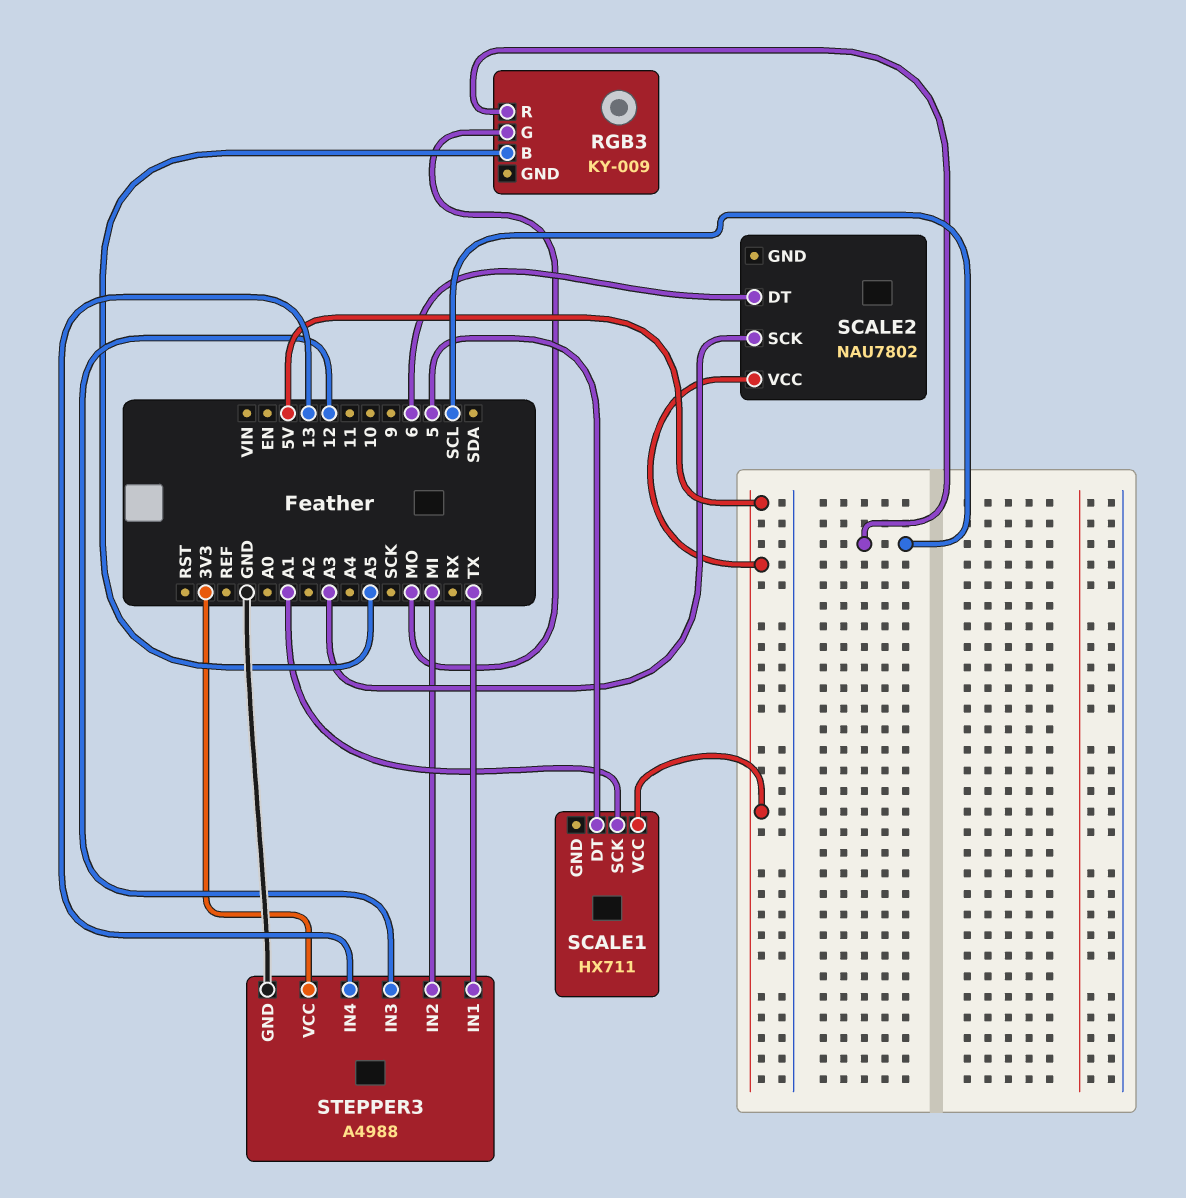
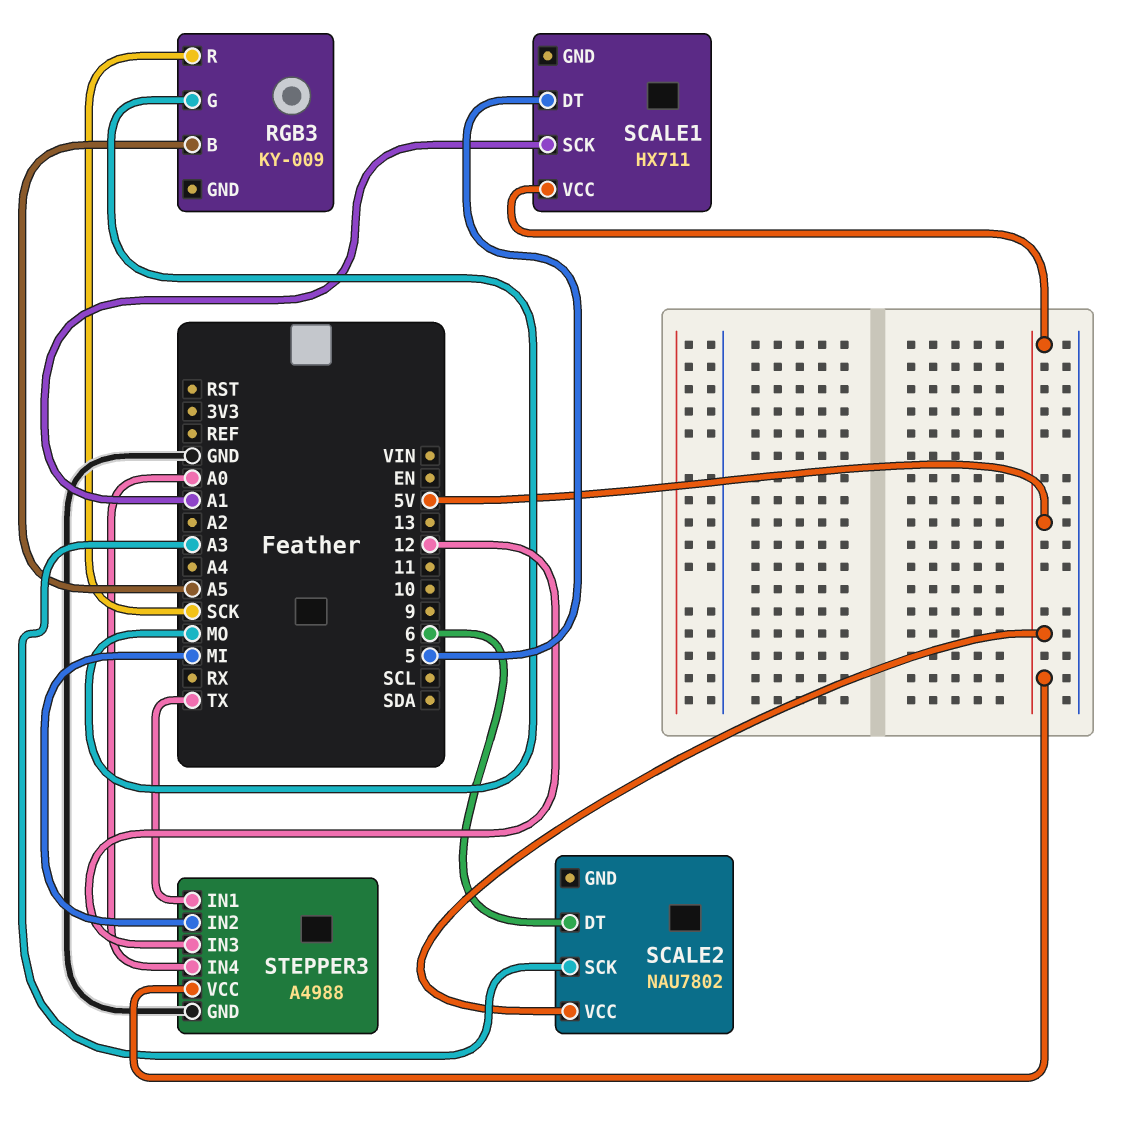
RGB3 pin R: SCL -> SCK
STEPPER3 pin IN4: 13 -> A0
STEPPER3 pin VCC: 3V3 -> 5V

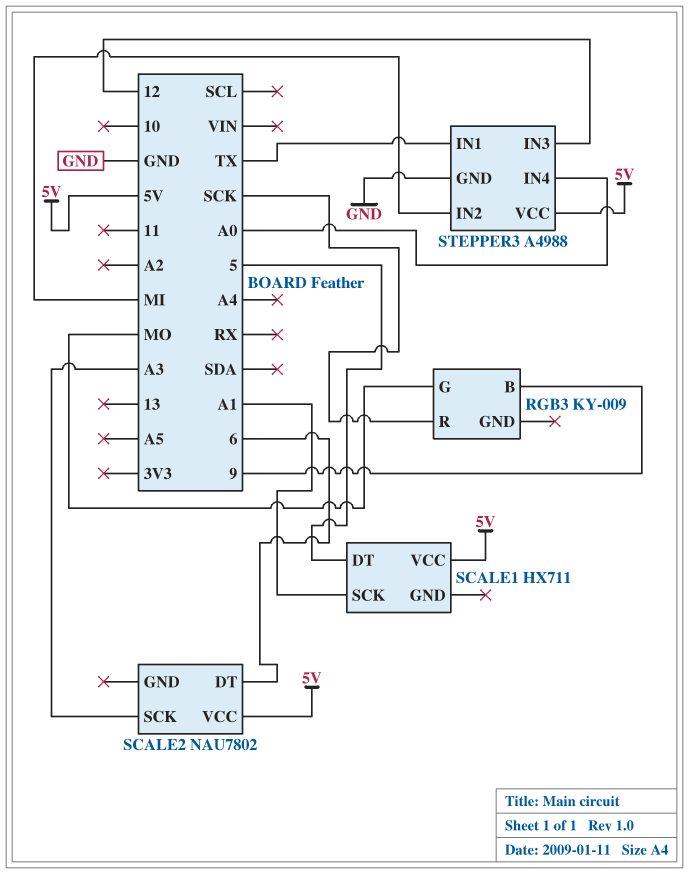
RGB3 pin B: A5 -> 9

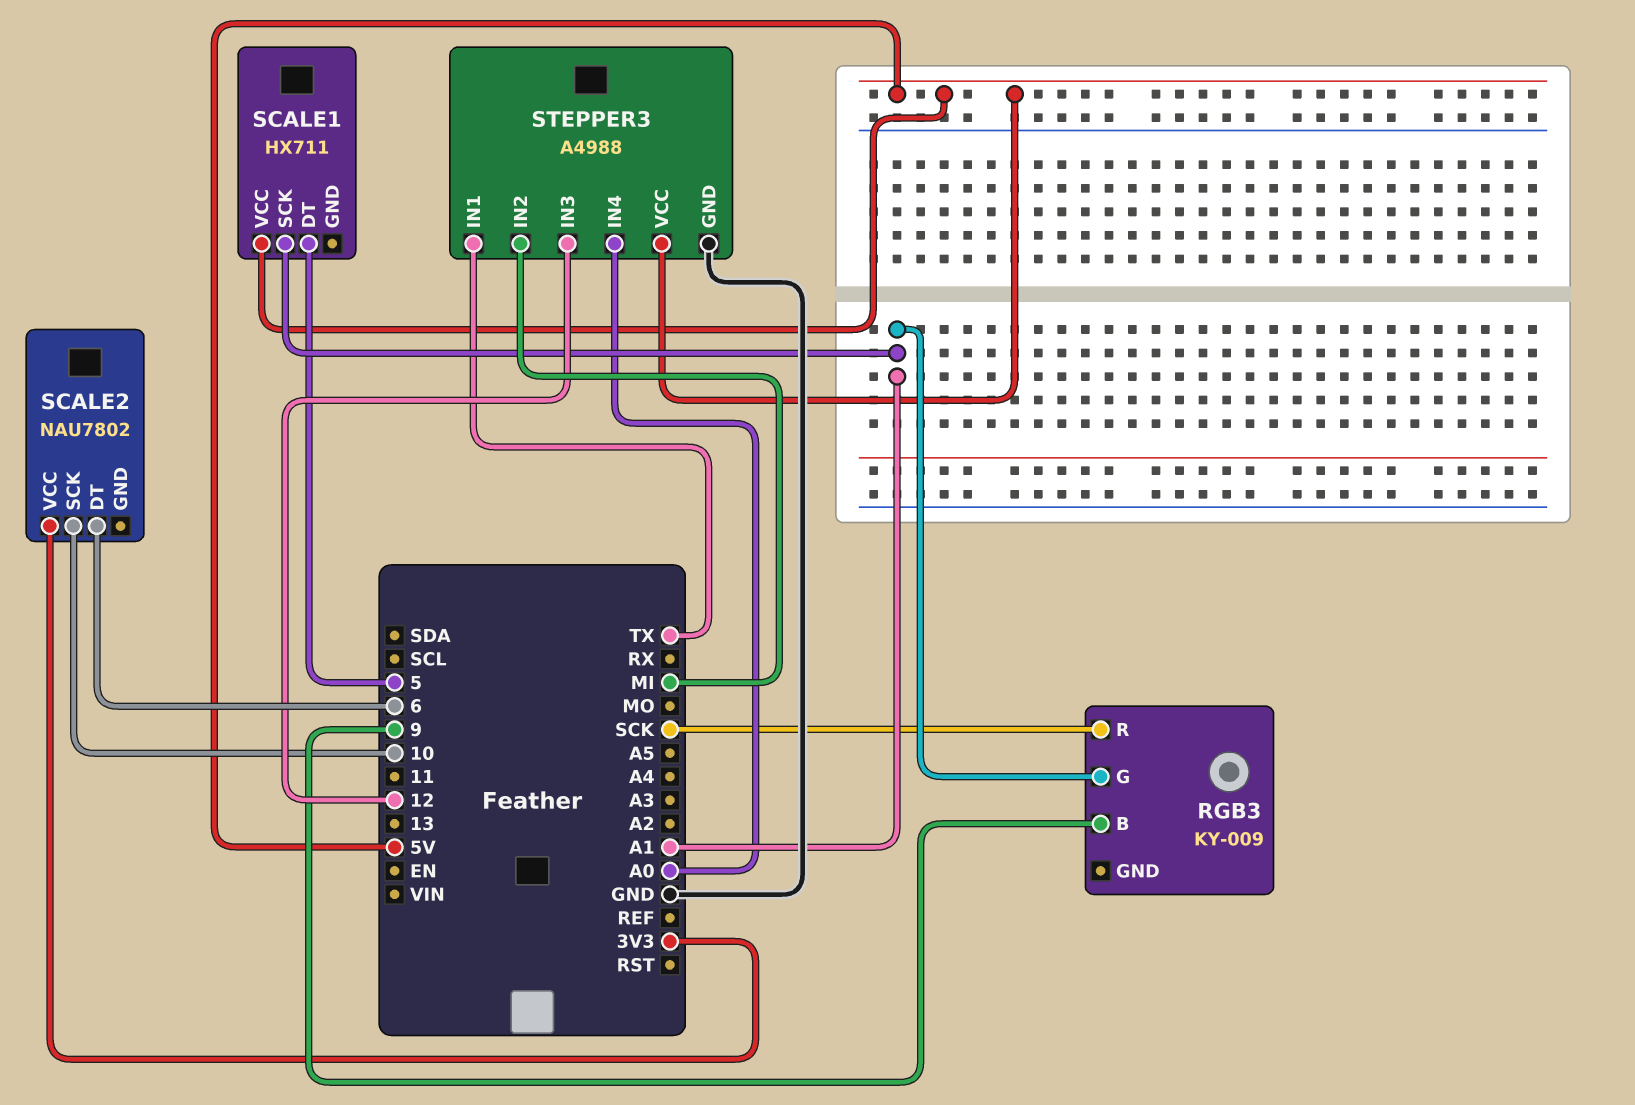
RGB3 pin G: MO -> A1
SCALE2 pin SCK: A3 -> 10
SCALE2 pin VCC: 5V -> 3V3

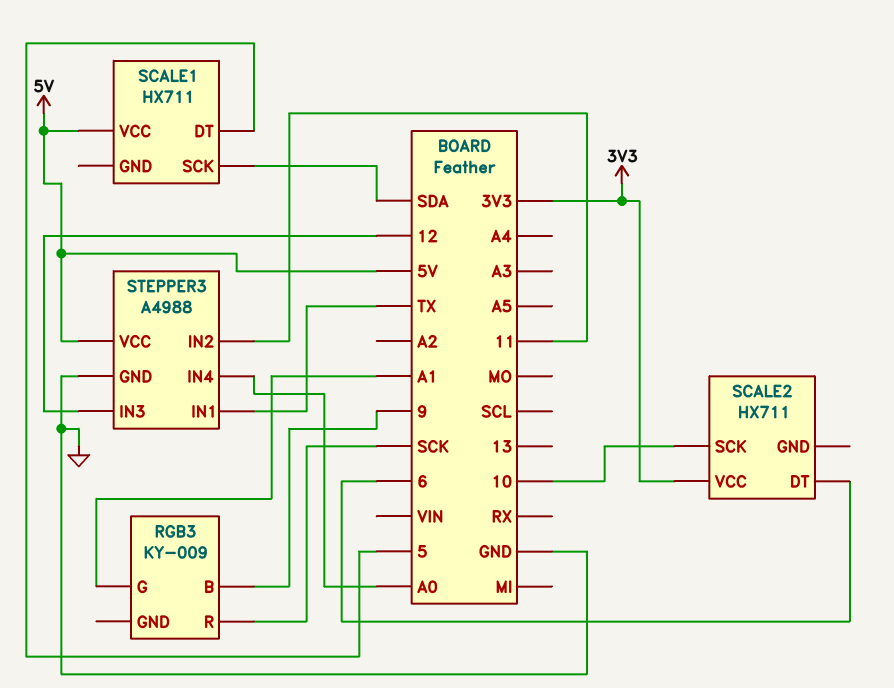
SCALE1 pin SCK: A1 -> SDA
SCALE2: NAU7802 -> HX711
STEPPER3 pin IN2: MI -> 11

